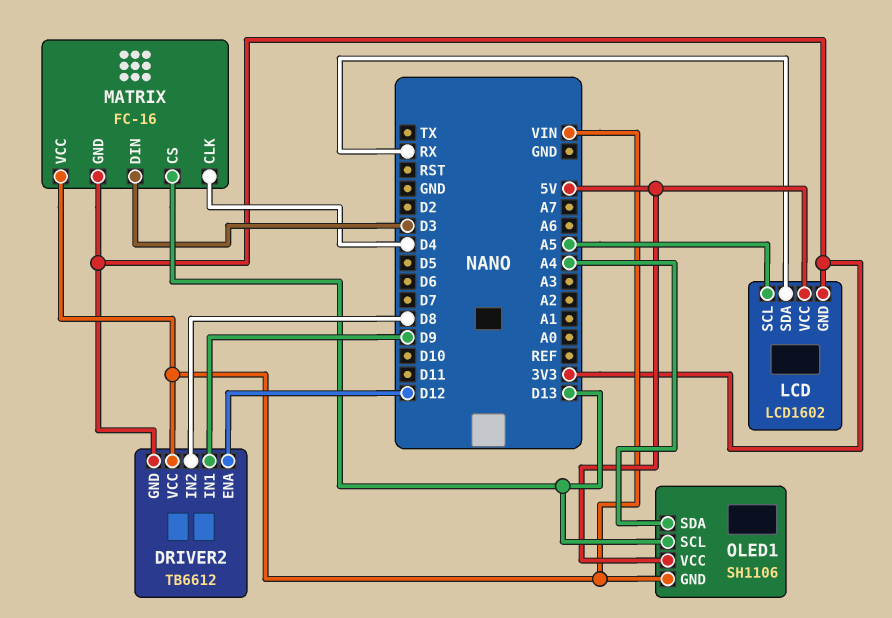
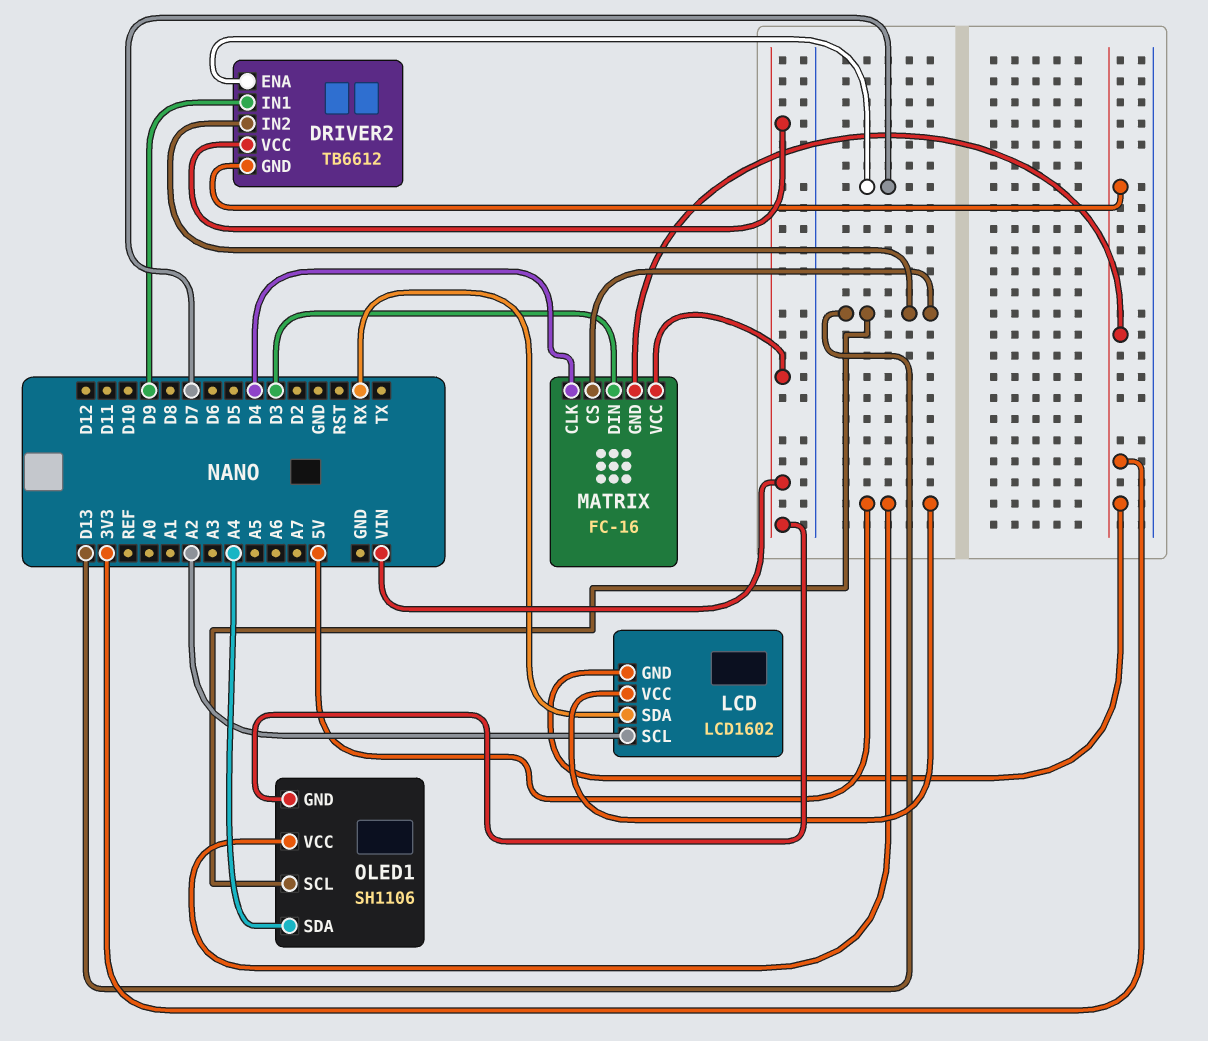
DRIVER2 pin ENA: D12 -> D7
DRIVER2 pin IN2: D8 -> D13
LCD pin SCL: A5 -> A2

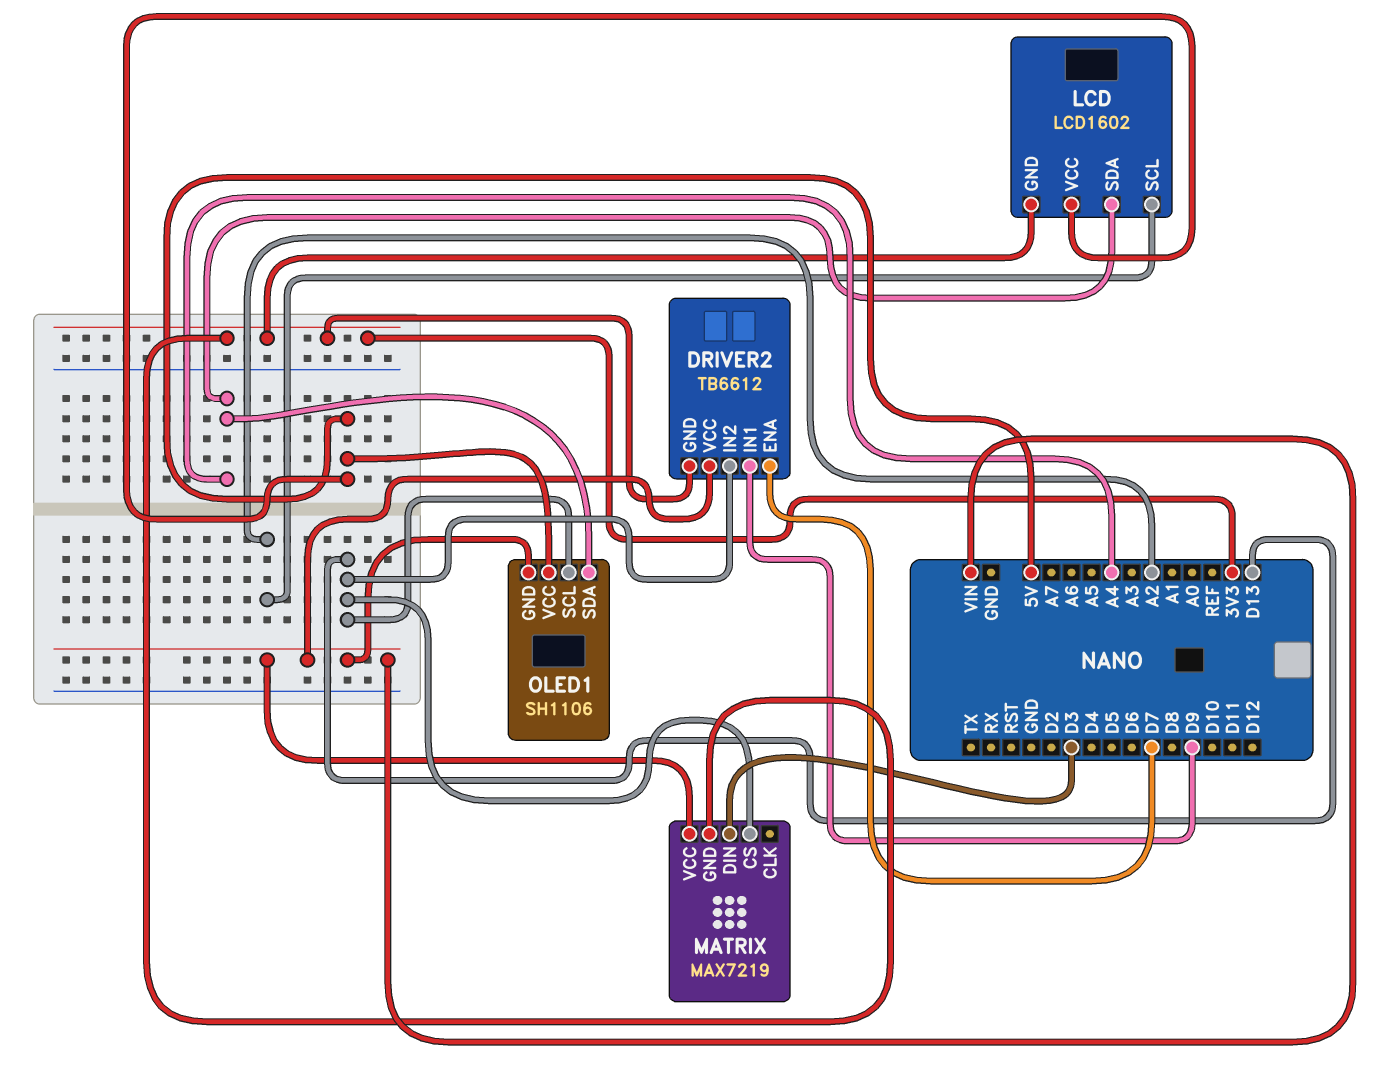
LCD pin SDA: RX -> A4
MATRIX: FC-16 -> MAX7219
MATRIX pin CLK: D4 -> none

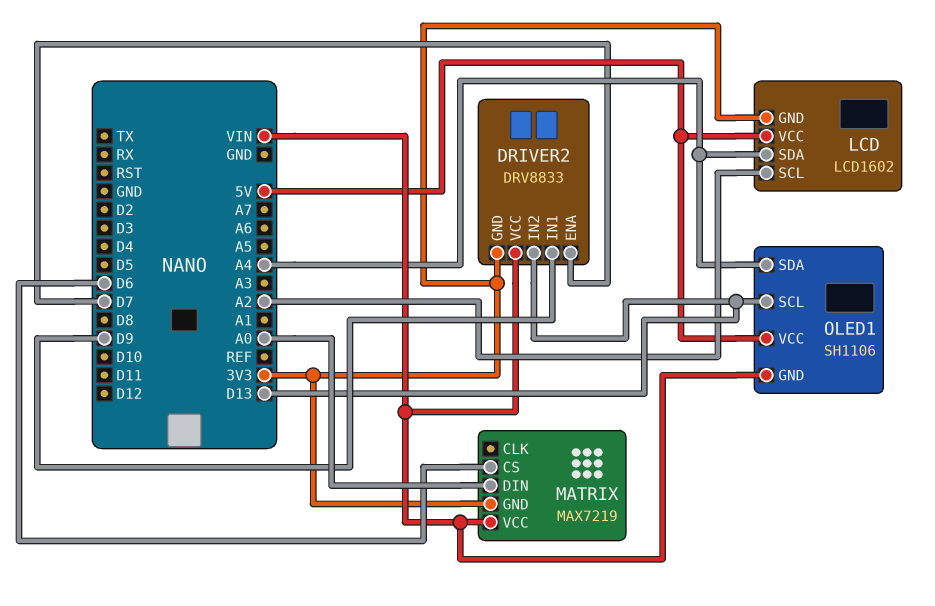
DRIVER2: TB6612 -> DRV8833
MATRIX pin CS: D13 -> D6
MATRIX pin DIN: D3 -> A0

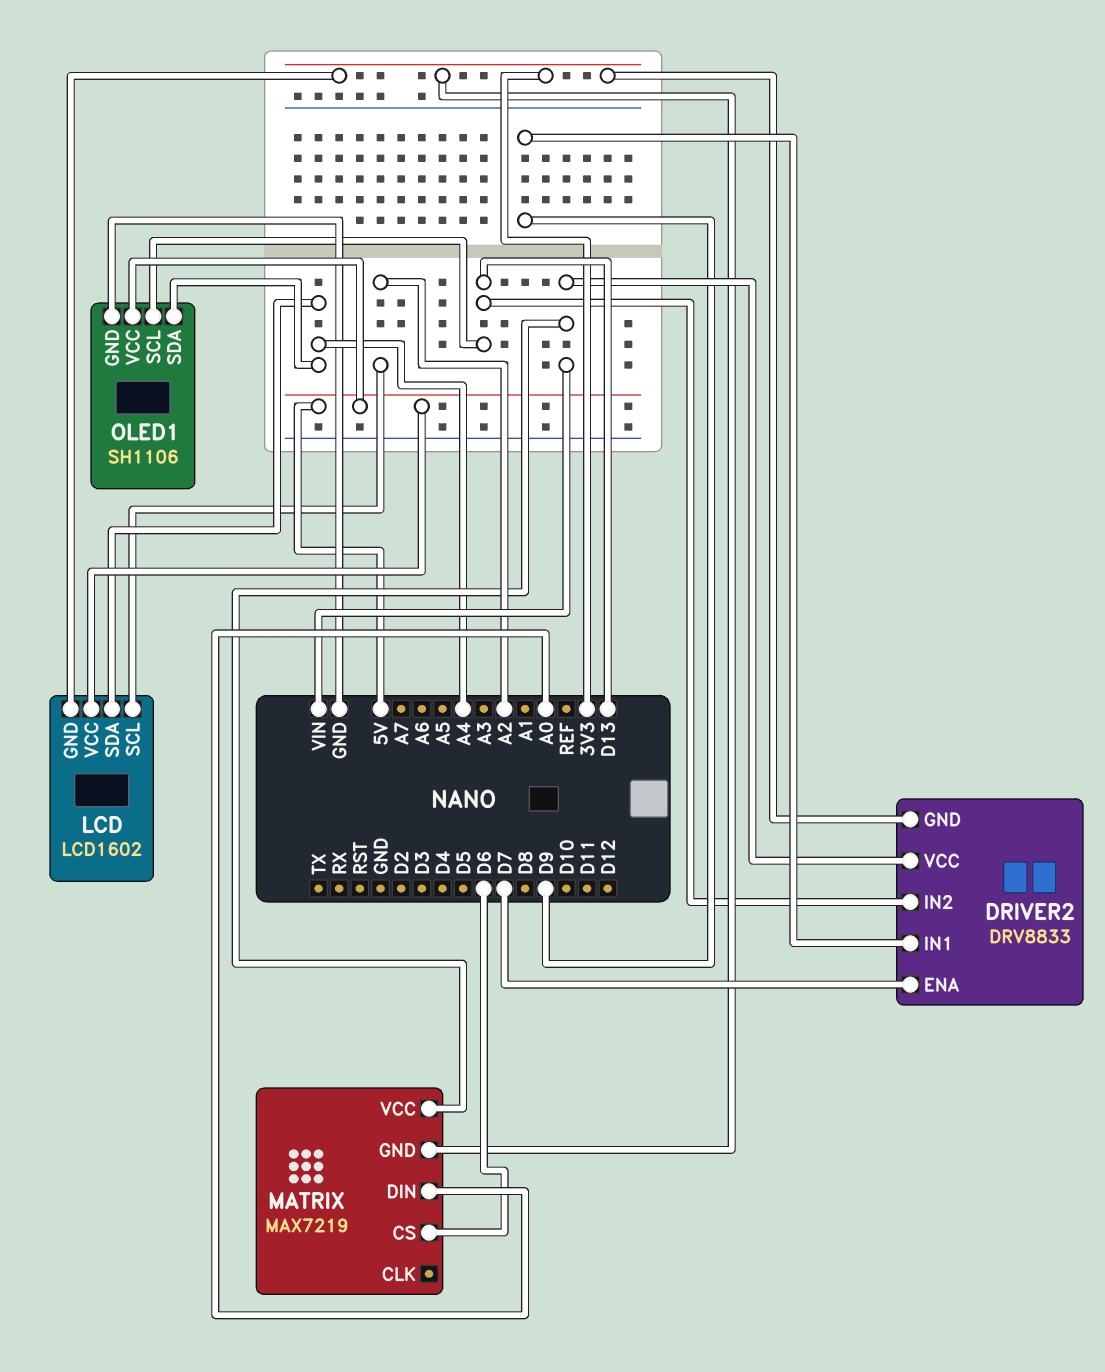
OLED1 pin GND: VIN -> GND

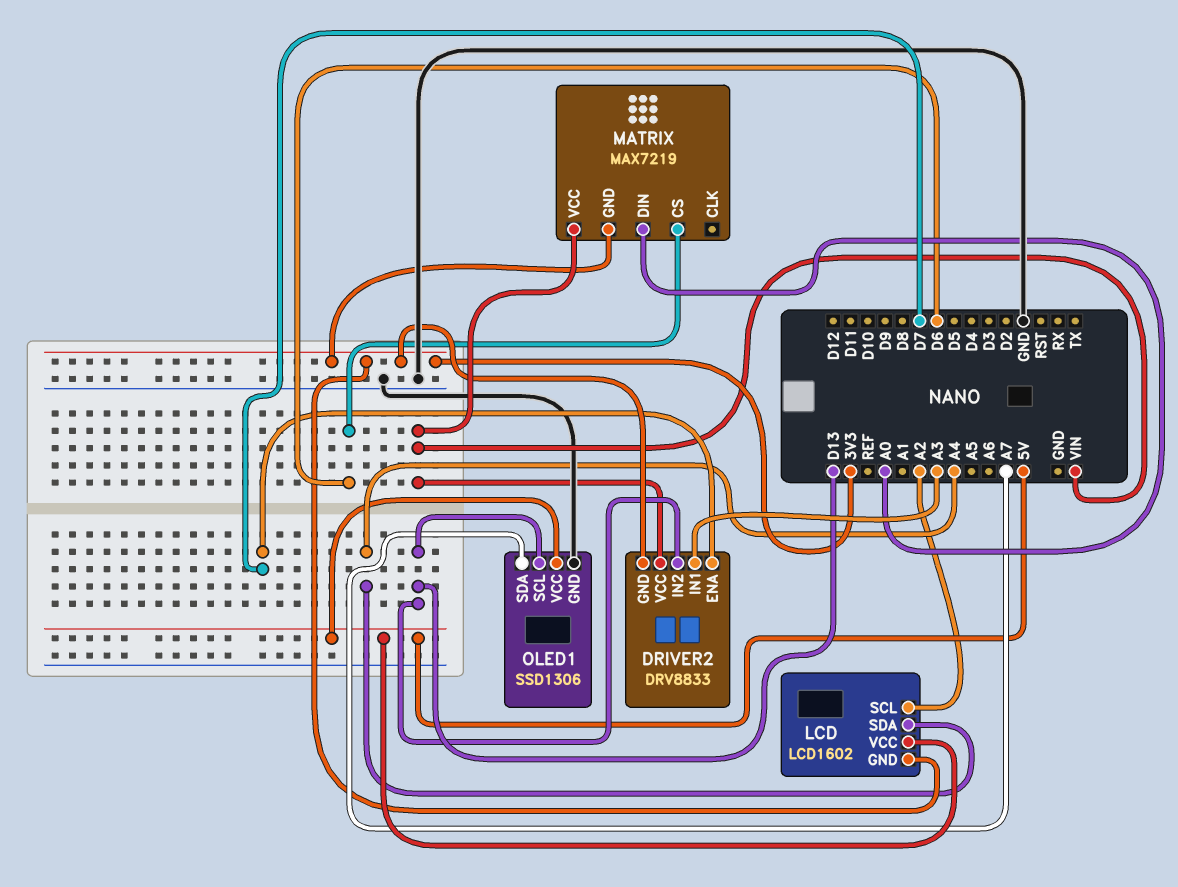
DRIVER2 pin IN1: D9 -> A3
OLED1: SH1106 -> SSD1306
OLED1 pin SDA: A4 -> A7

